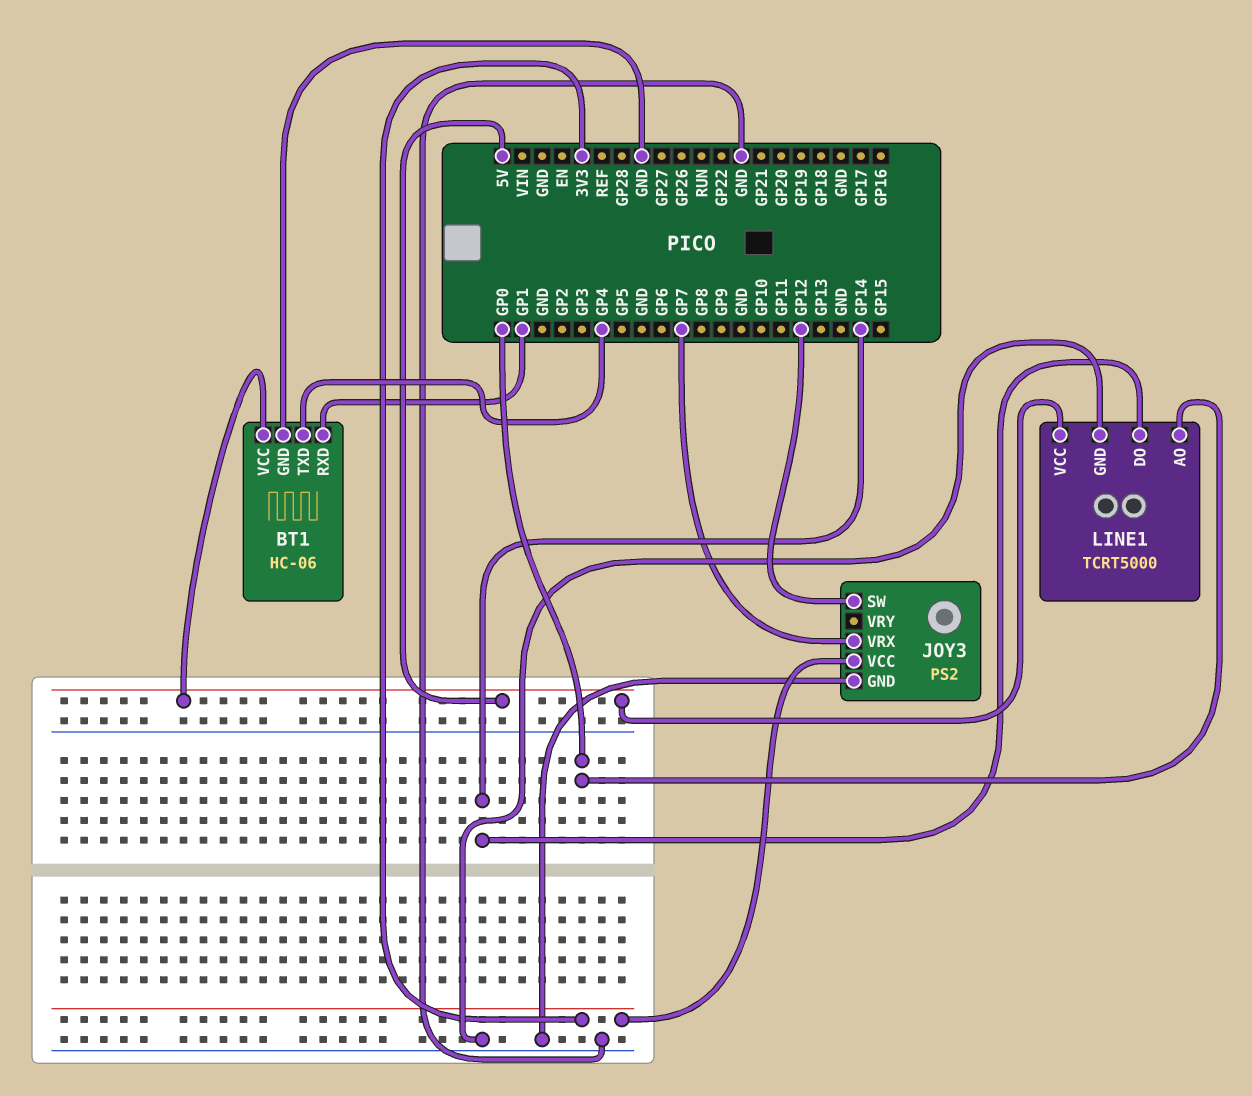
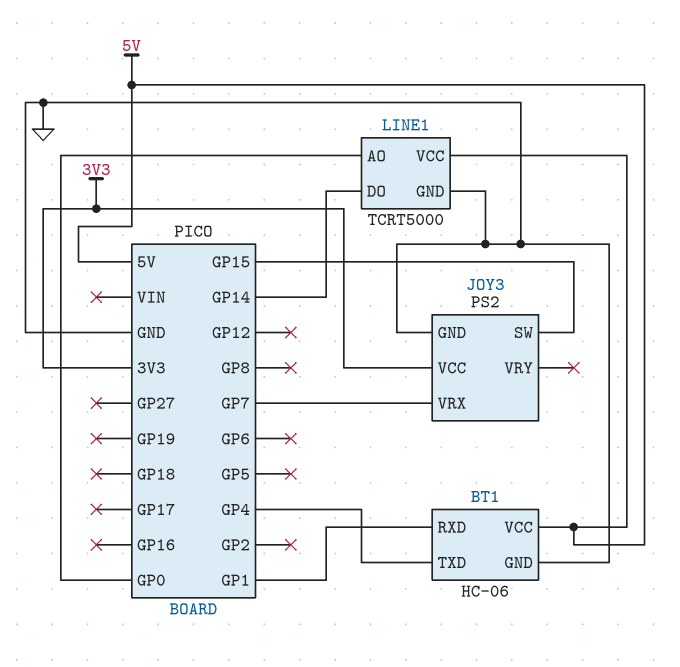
JOY3 pin SW: GP12 -> GP15

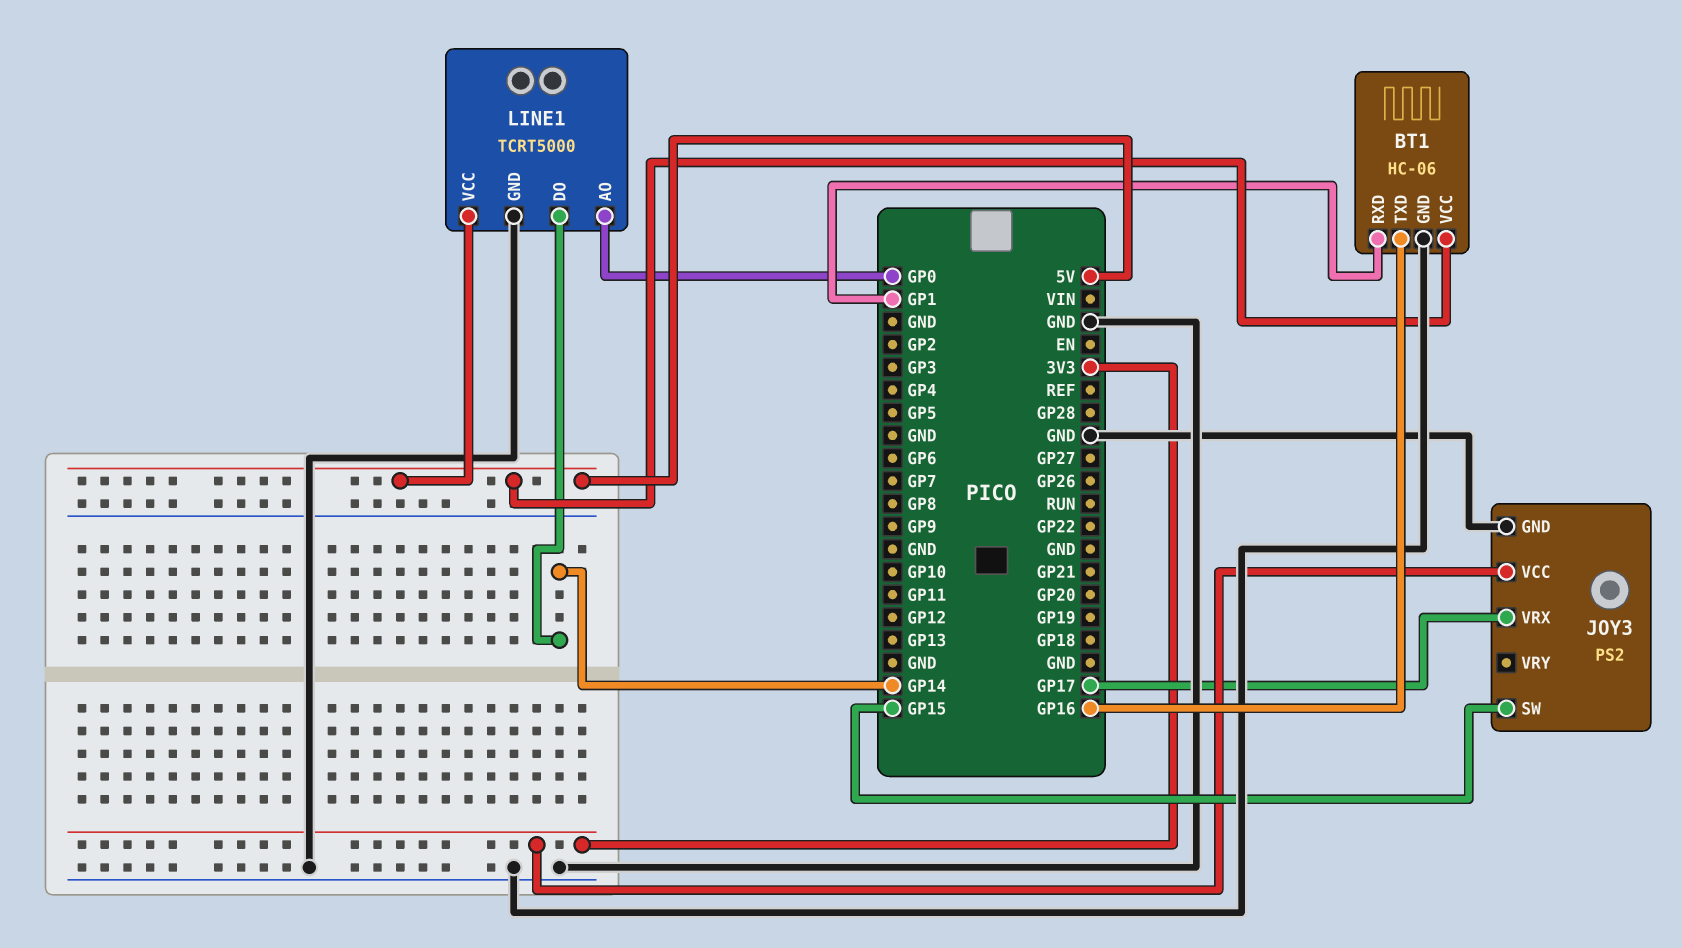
BT1 pin TXD: GP4 -> GP16
JOY3 pin VRX: GP7 -> GP17

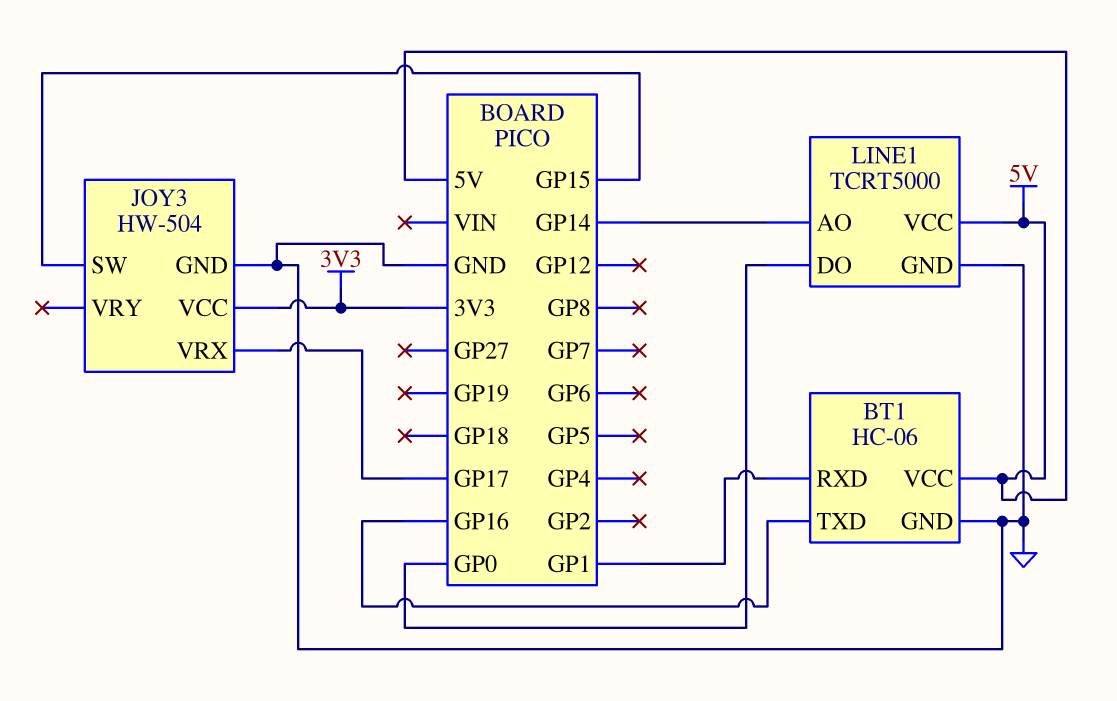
JOY3: PS2 -> HW-504
LINE1 pin AO: GP0 -> GP14
LINE1 pin DO: GP14 -> GP0

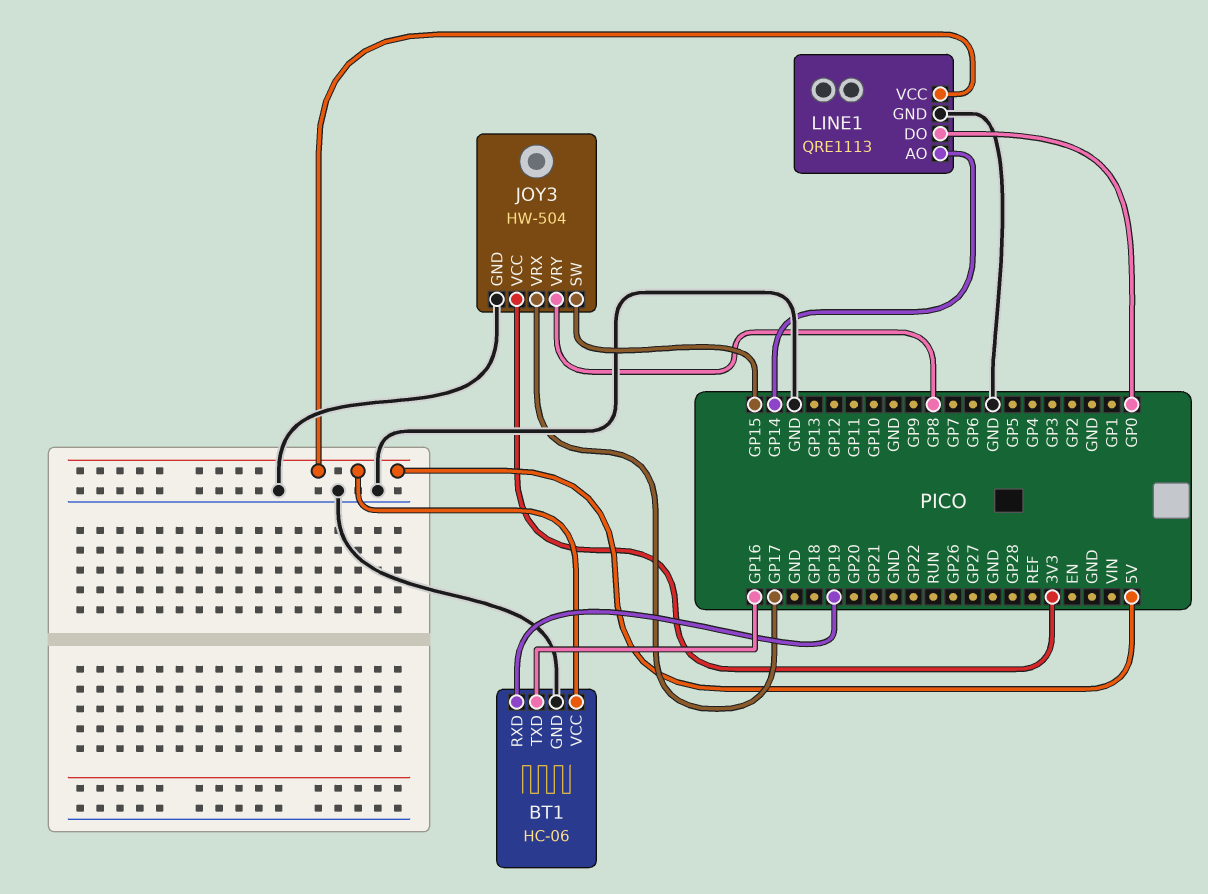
BT1 pin RXD: GP1 -> GP19
JOY3 pin VRY: none -> GP8
LINE1: TCRT5000 -> QRE1113

